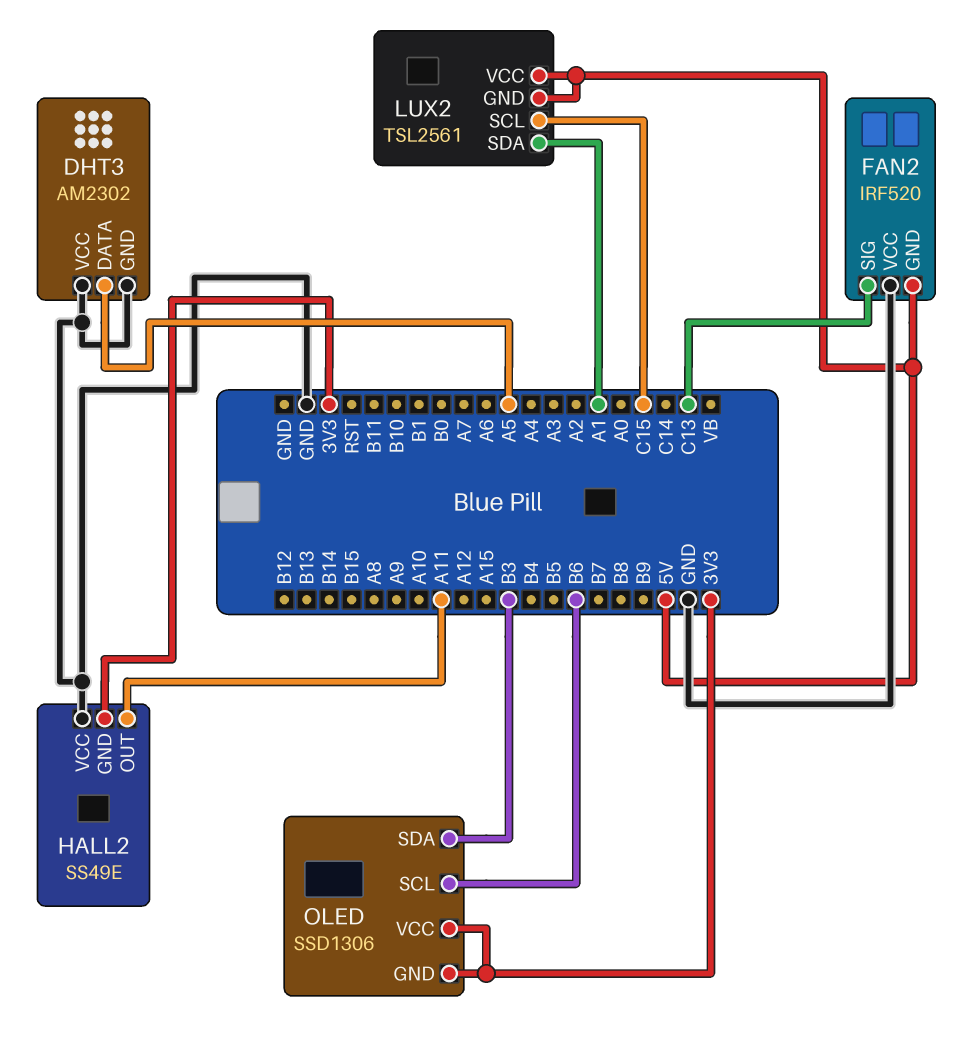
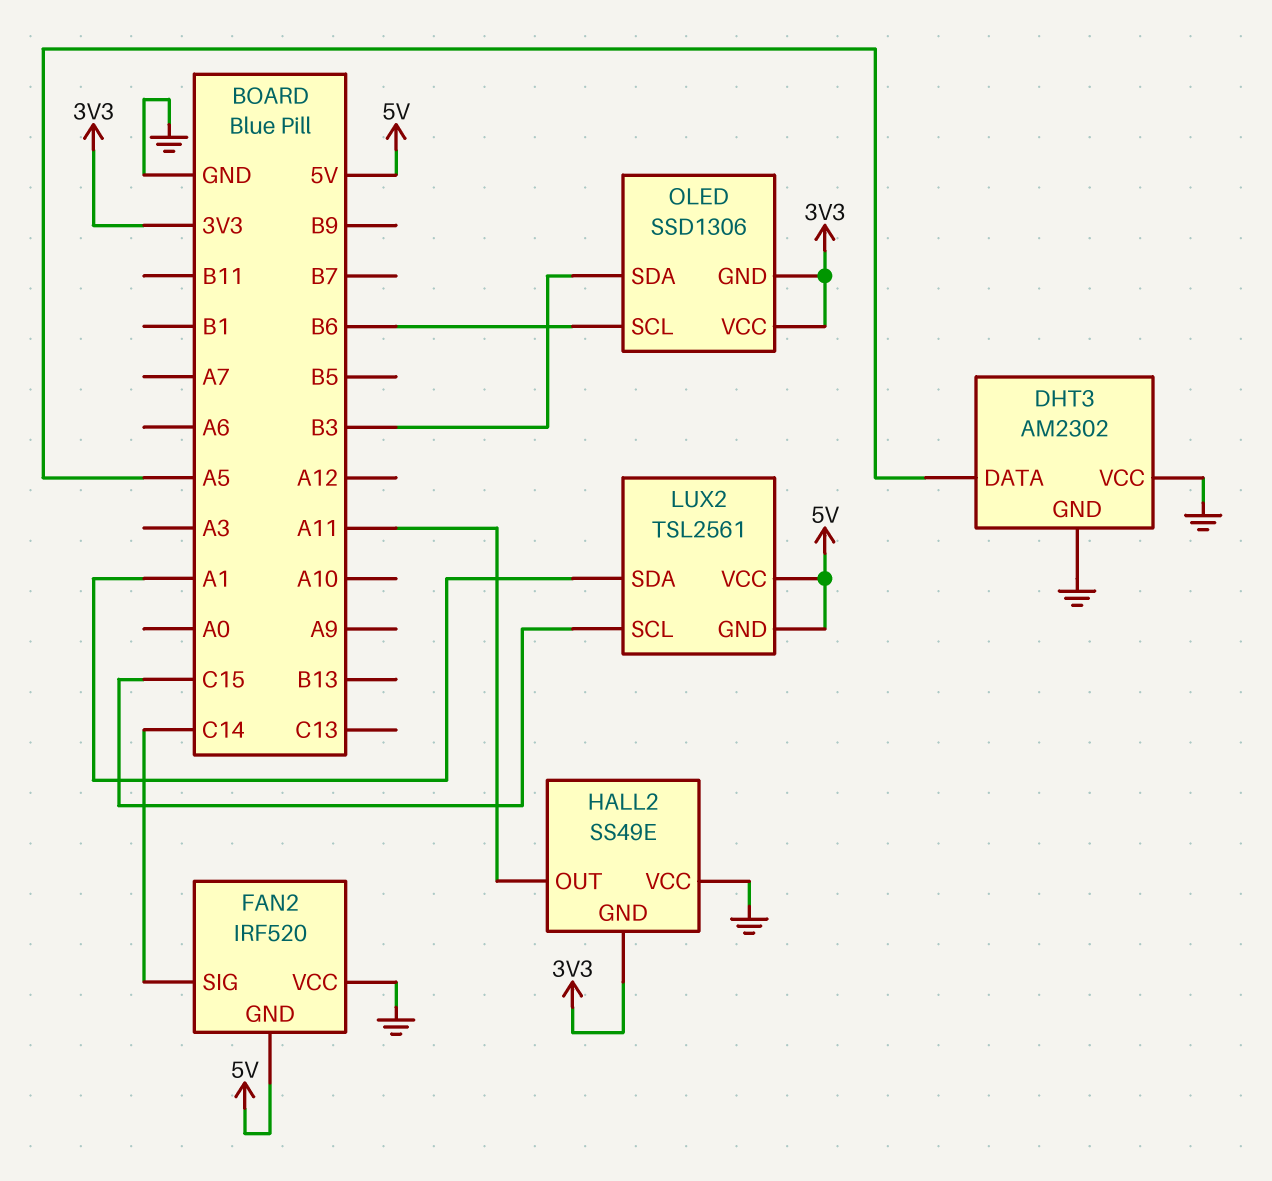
FAN2 pin SIG: C13 -> C14

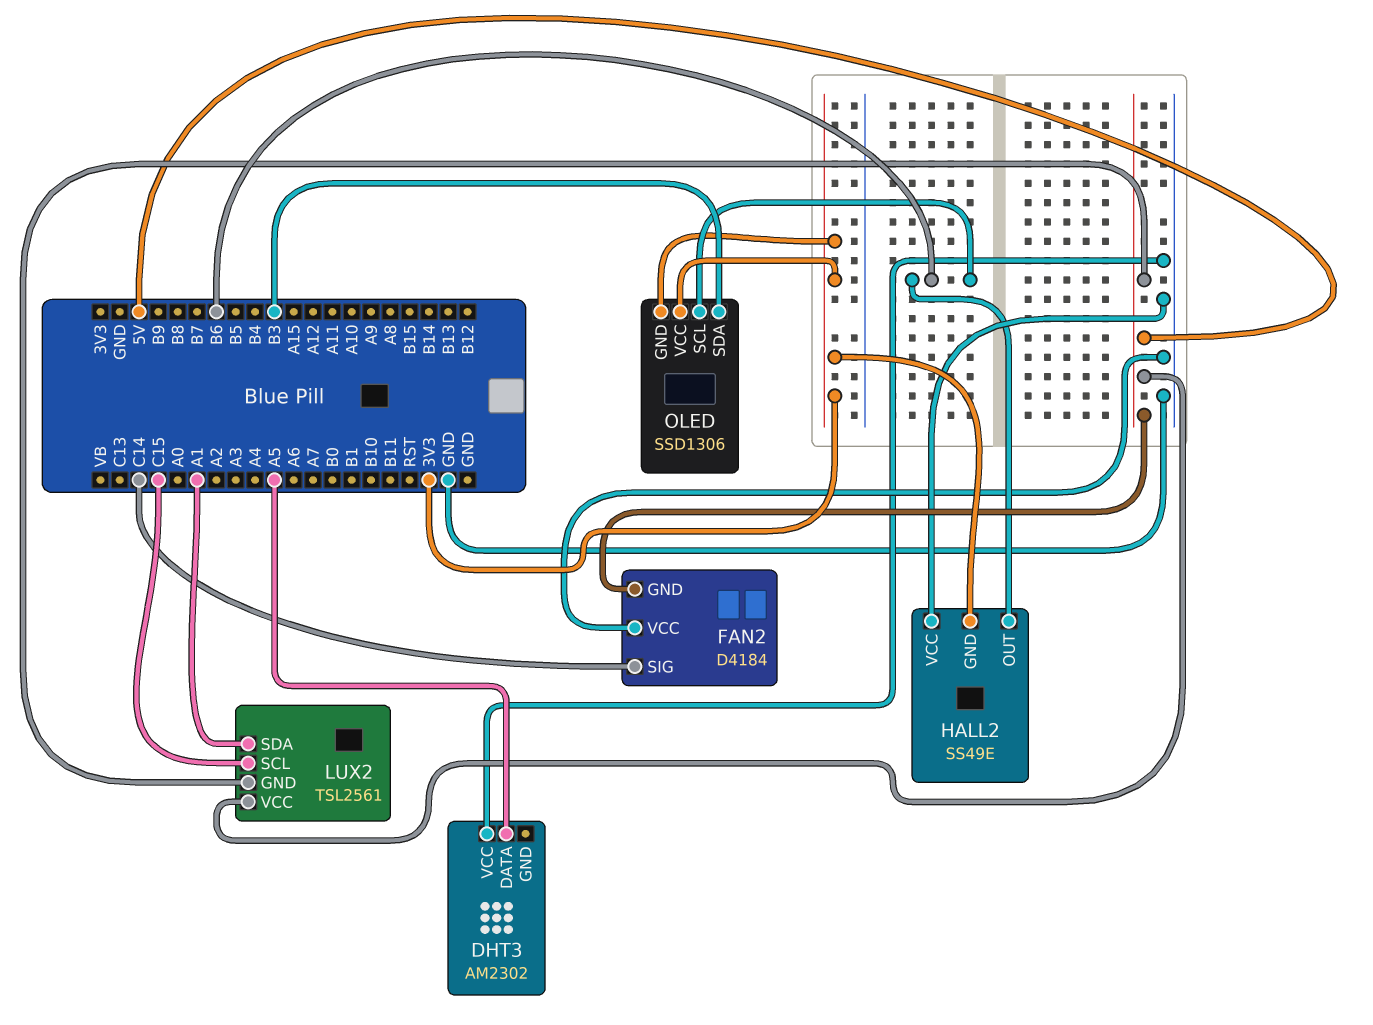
DHT3 pin GND: GND -> none
FAN2: IRF520 -> D4184
HALL2 pin OUT: A11 -> B6

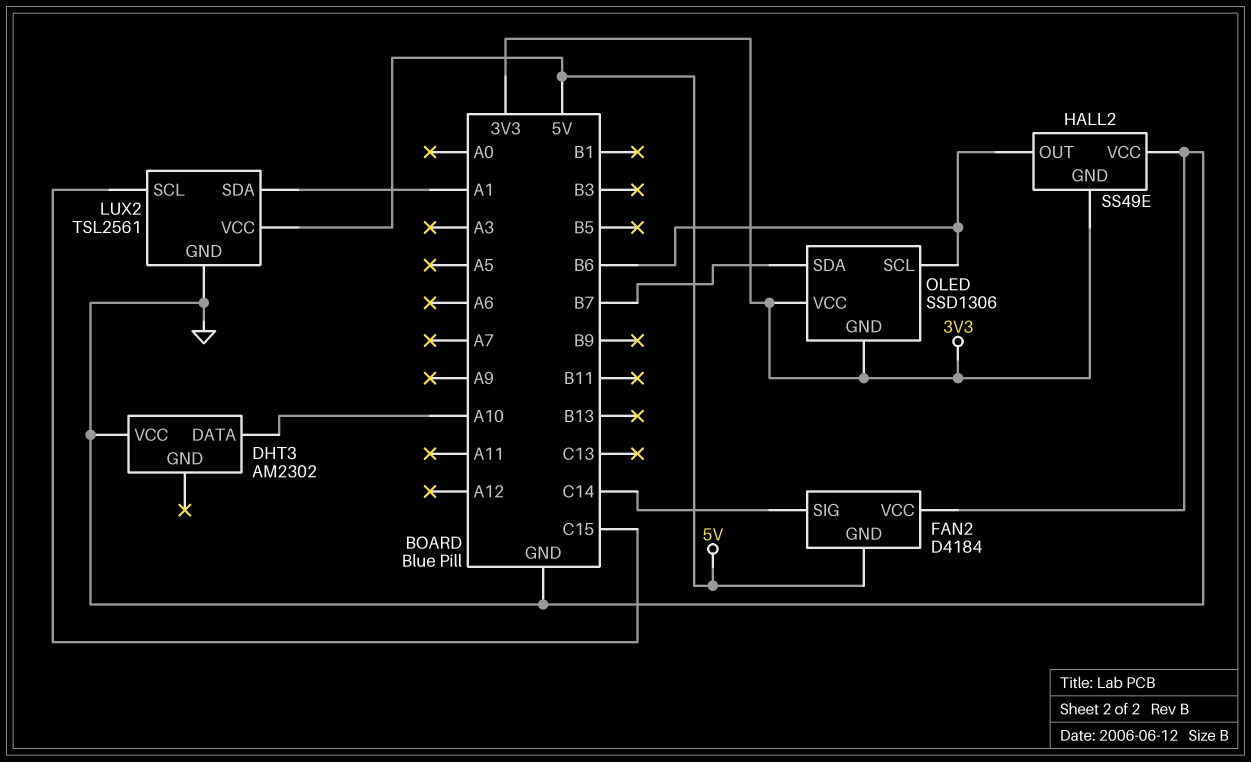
DHT3 pin DATA: A5 -> A10
LUX2 pin GND: 5V -> GND
OLED pin SDA: B3 -> B7

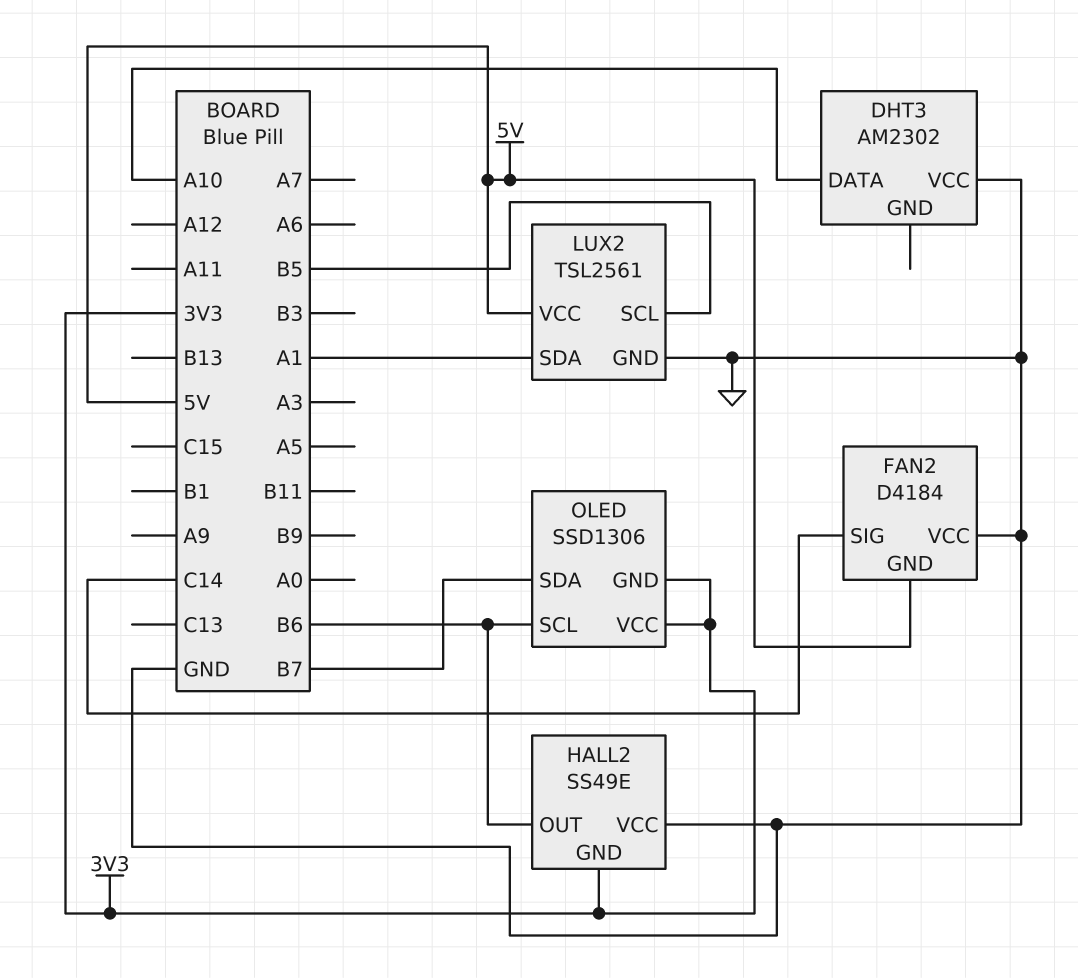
LUX2 pin SCL: C15 -> B5

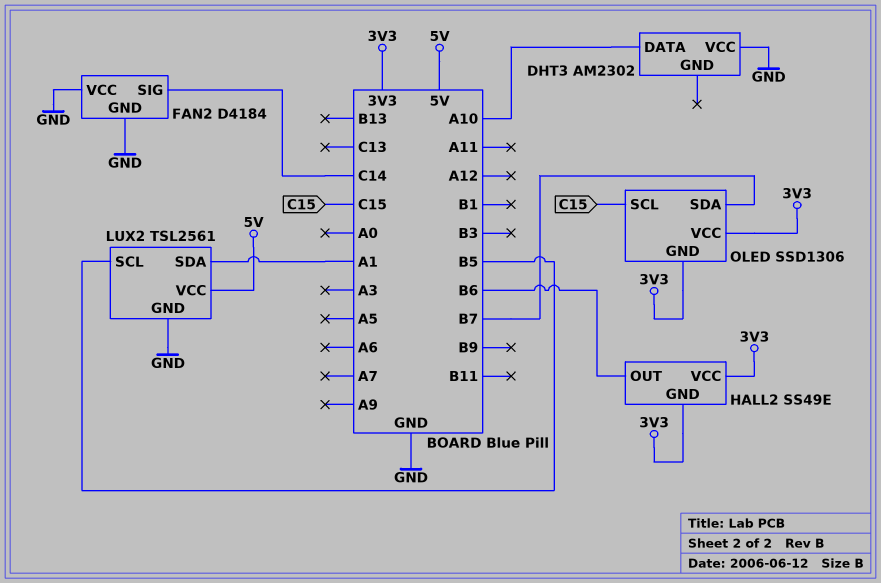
FAN2 pin GND: 5V -> GND
HALL2 pin VCC: GND -> 3V3
OLED pin SCL: B6 -> C15

